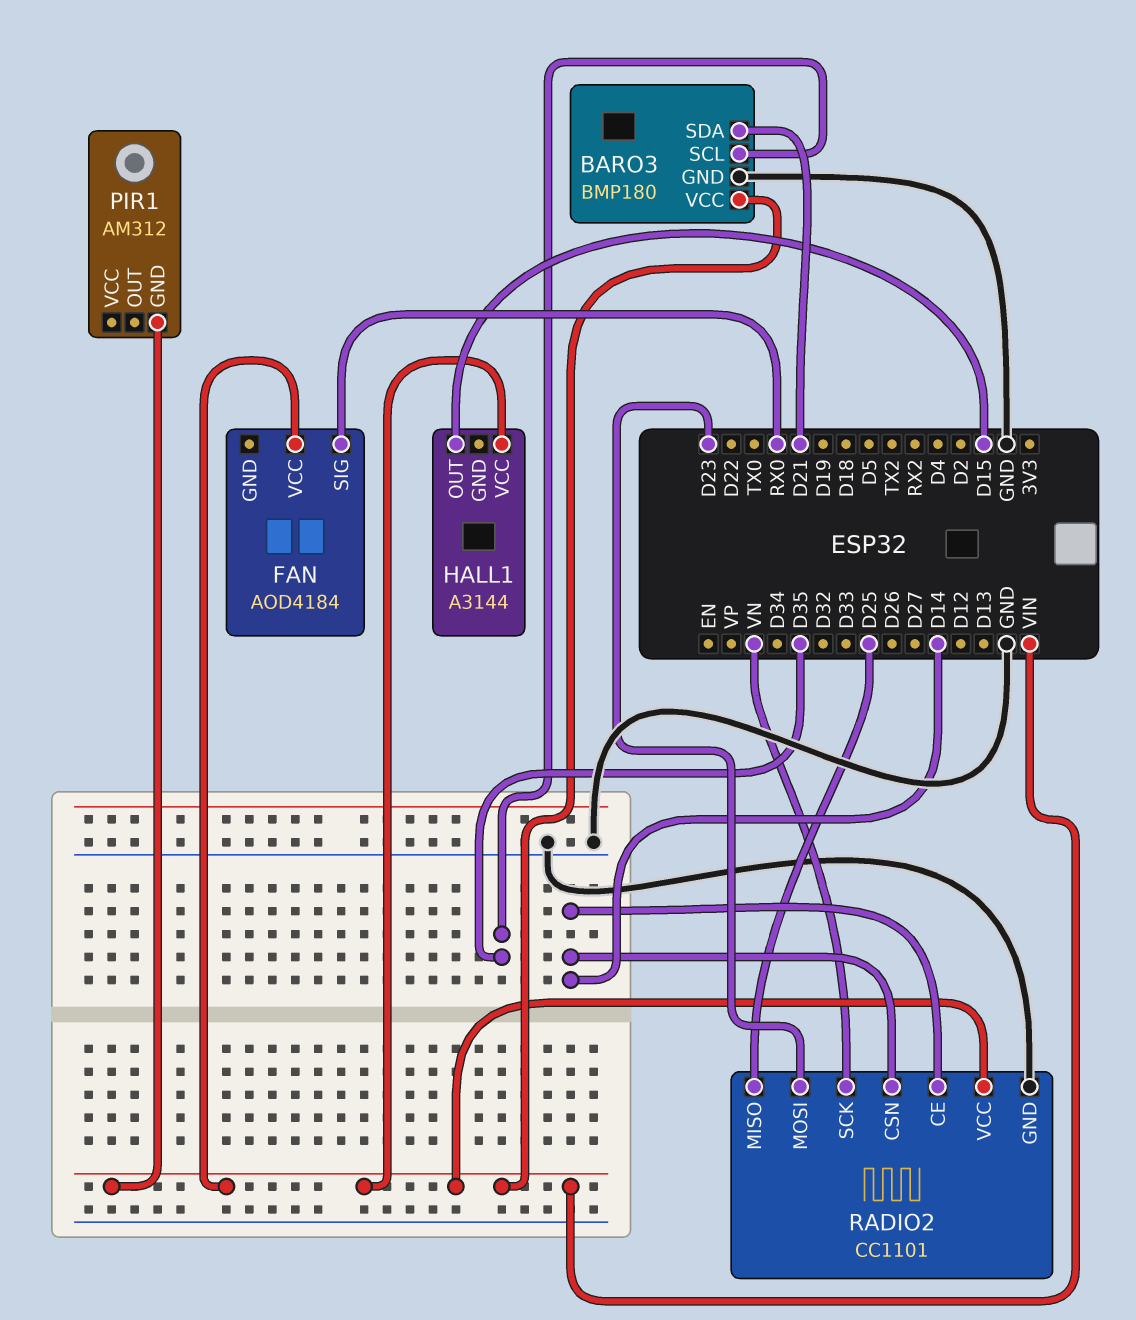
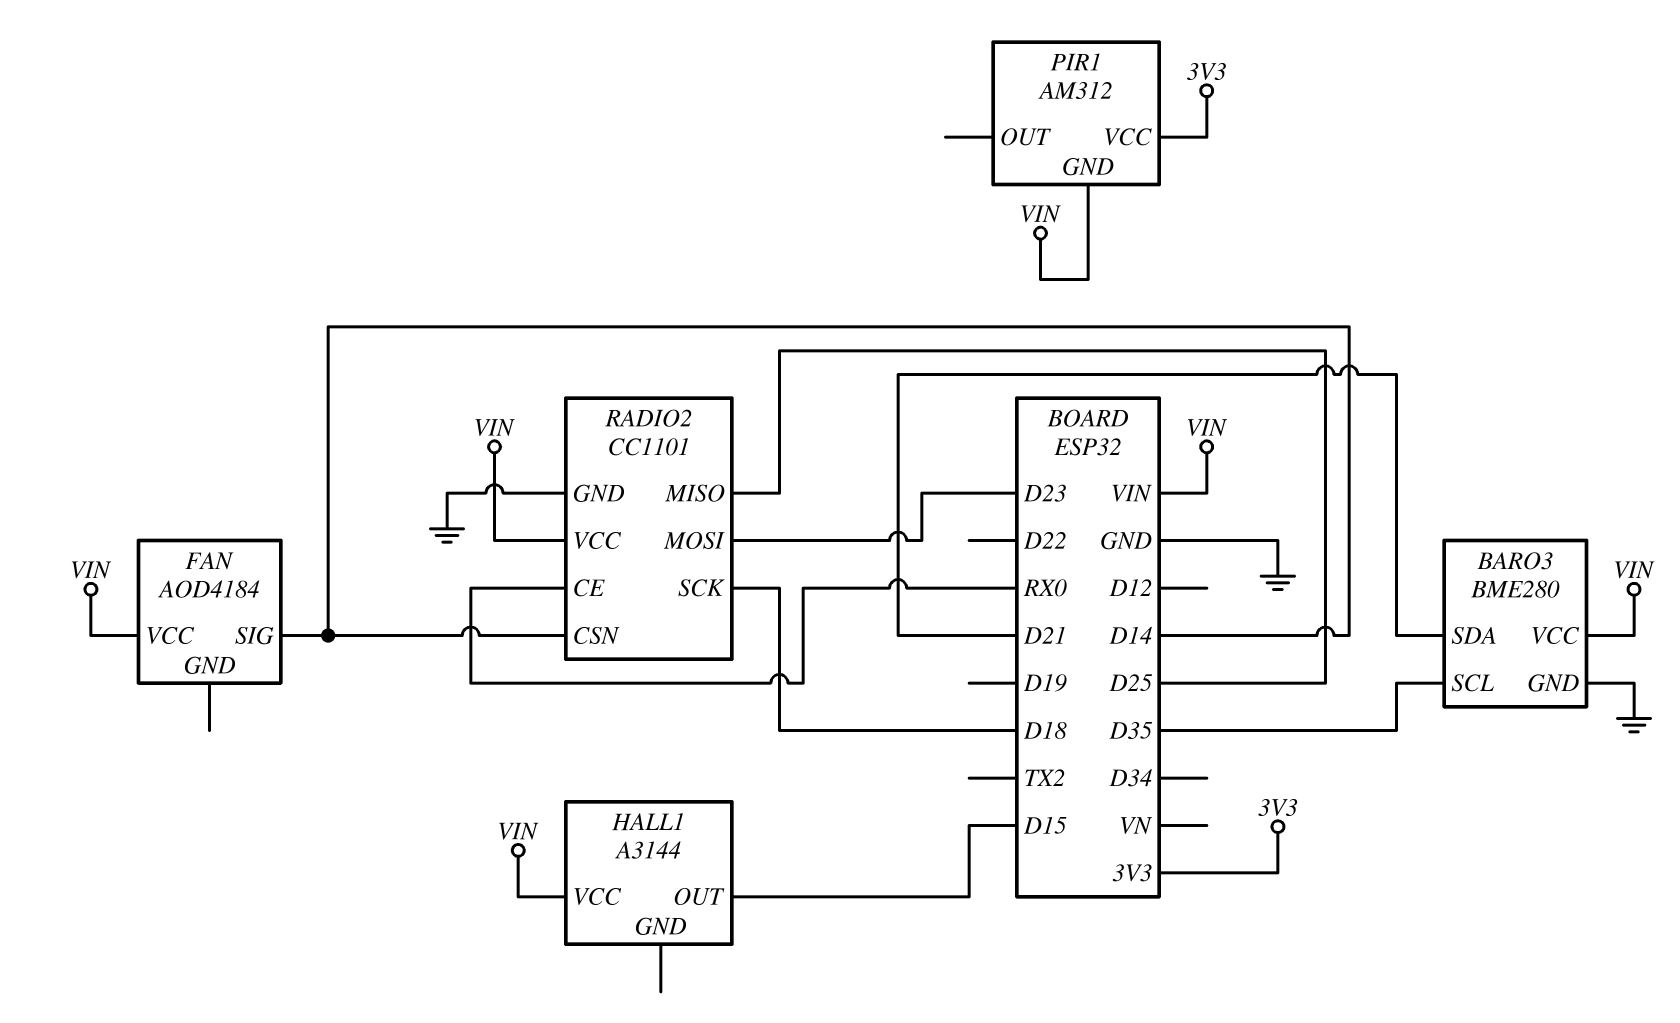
BARO3: BMP180 -> BME280
FAN pin SIG: RX0 -> D14
PIR1 pin VCC: none -> 3V3
RADIO2 pin CE: D14 -> RX0
RADIO2 pin SCK: VN -> D18

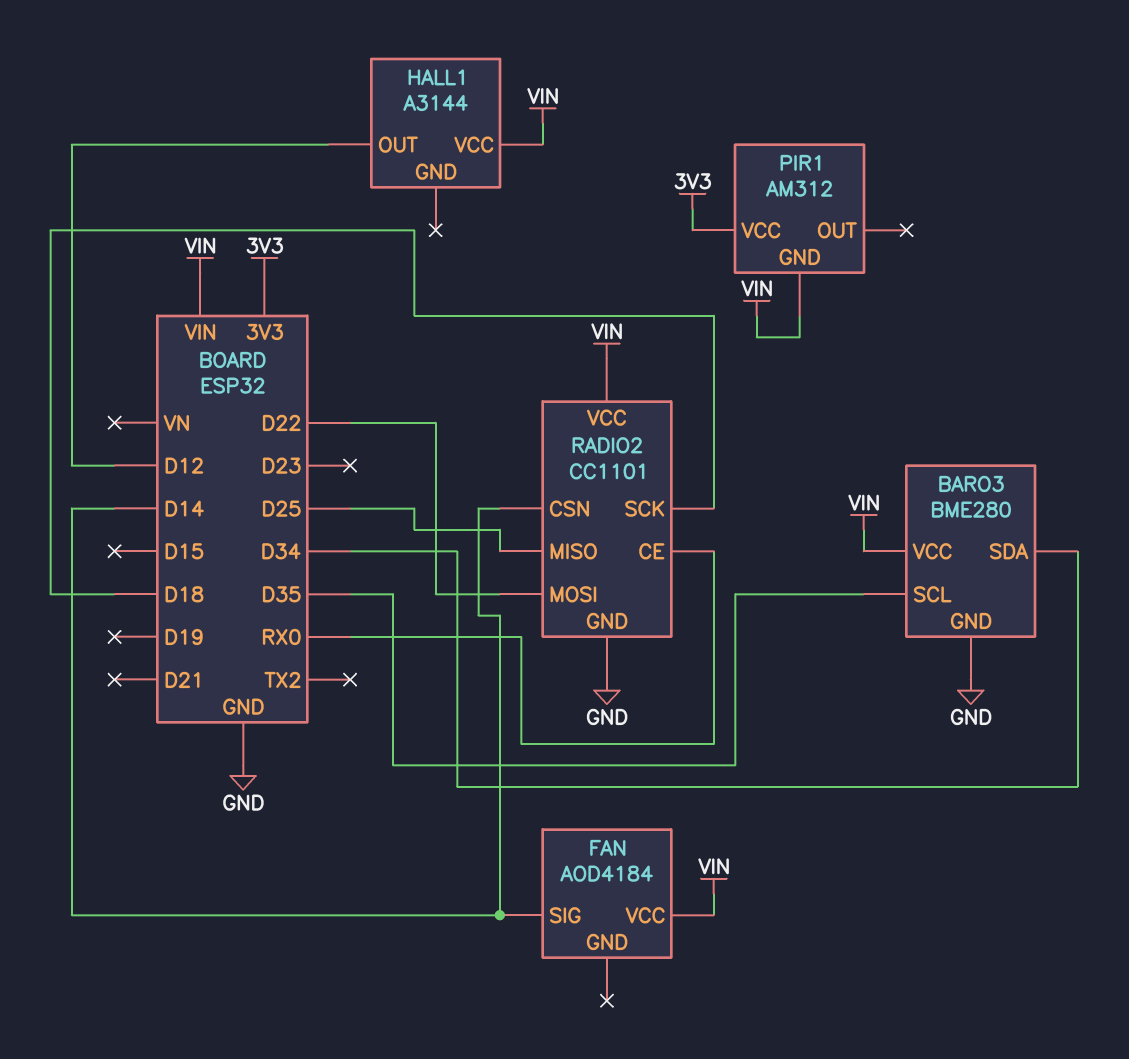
BARO3 pin SDA: D21 -> D34
HALL1 pin OUT: D15 -> D12
RADIO2 pin MOSI: D23 -> D22

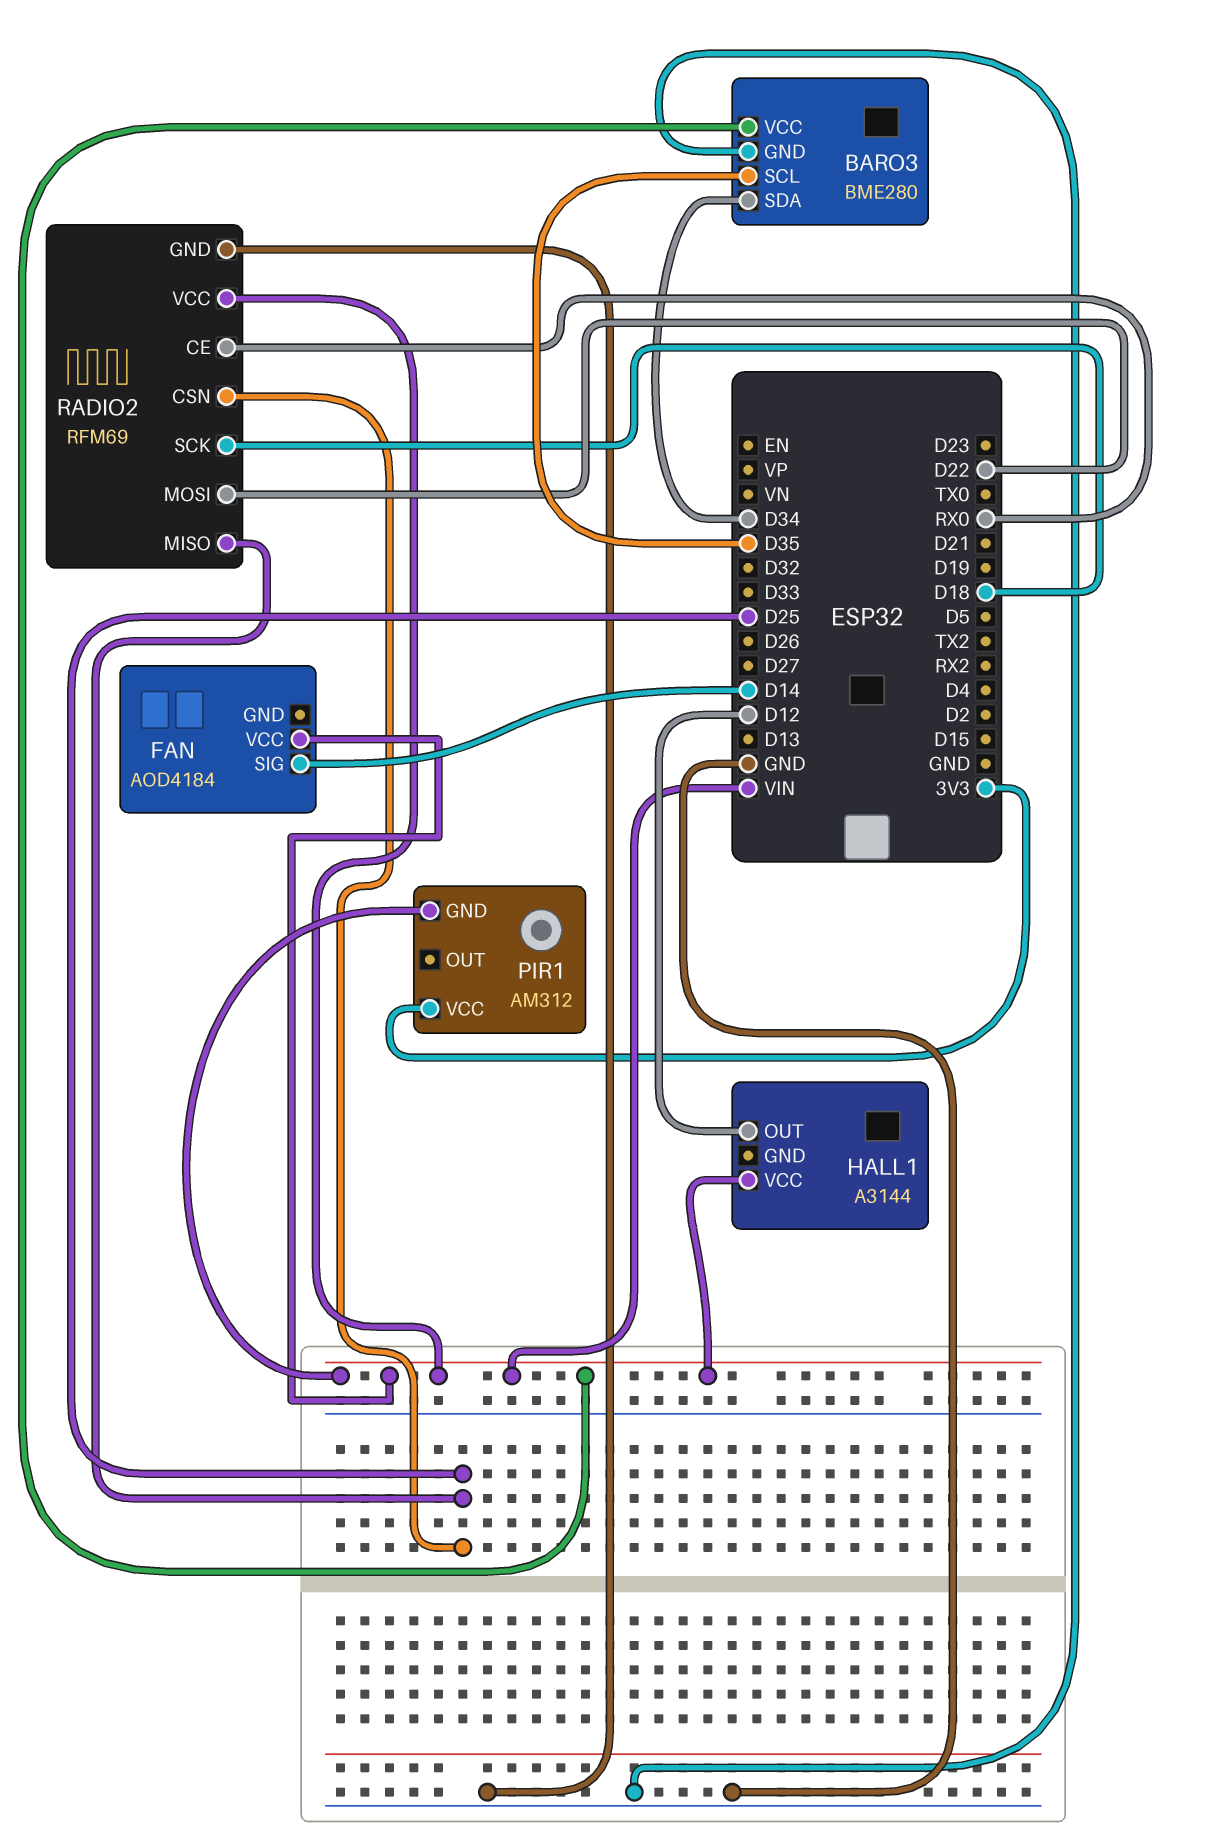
RADIO2: CC1101 -> RFM69
RADIO2 pin CSN: D14 -> D25

